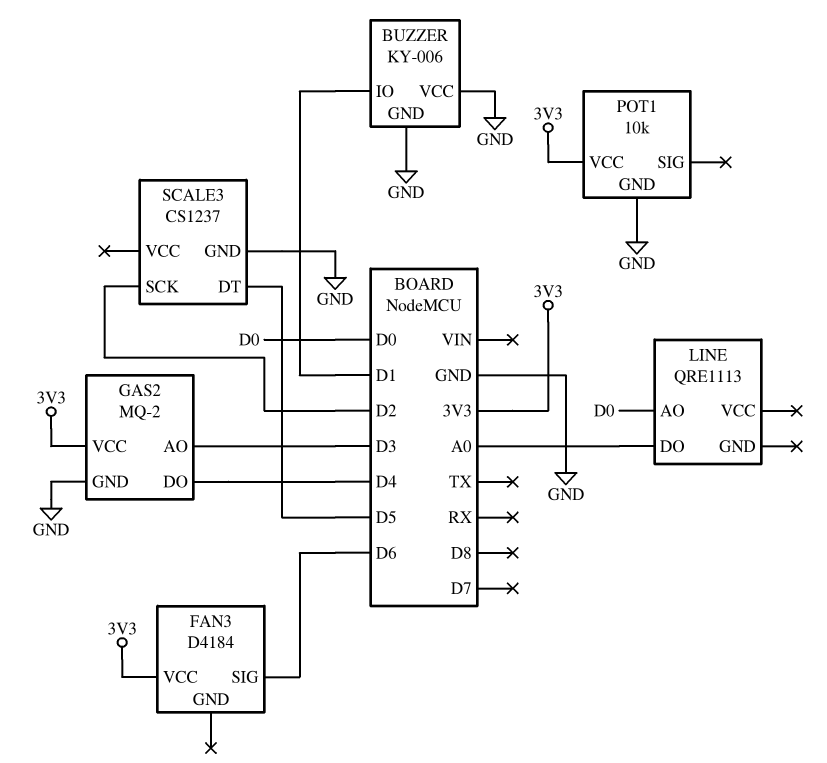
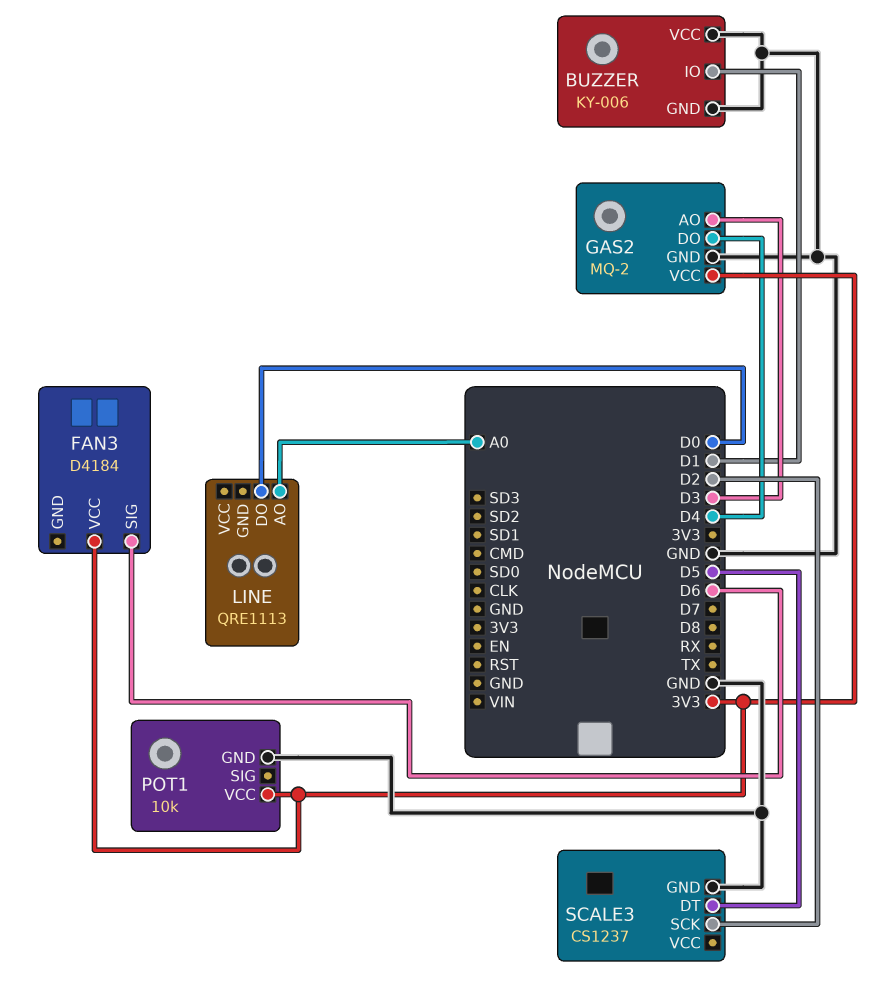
LINE pin AO: D0 -> A0
LINE pin DO: A0 -> D0

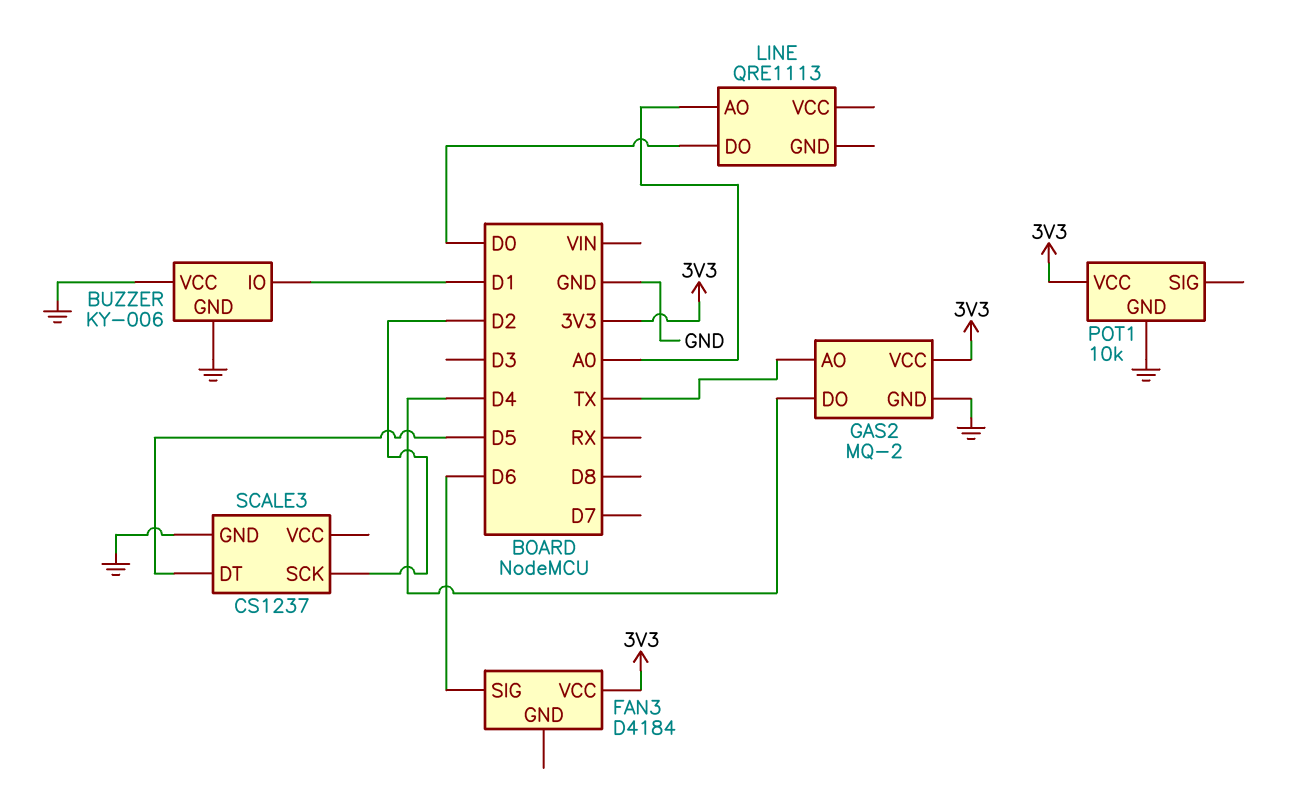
GAS2 pin AO: D3 -> TX

